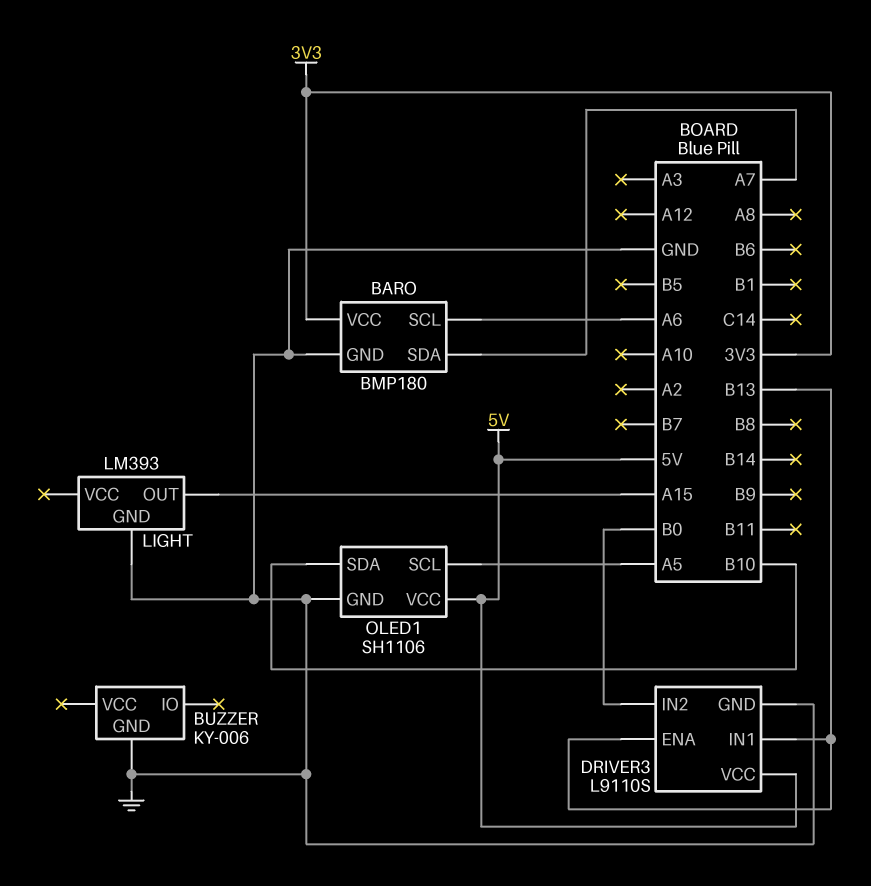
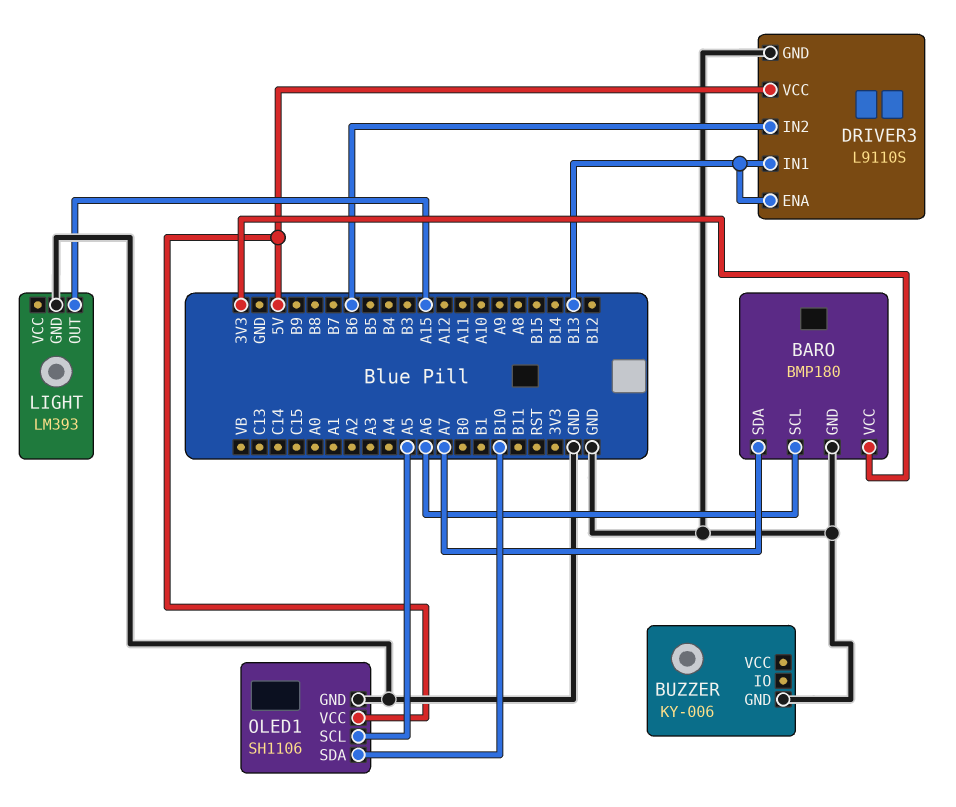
DRIVER3 pin IN2: B0 -> B6

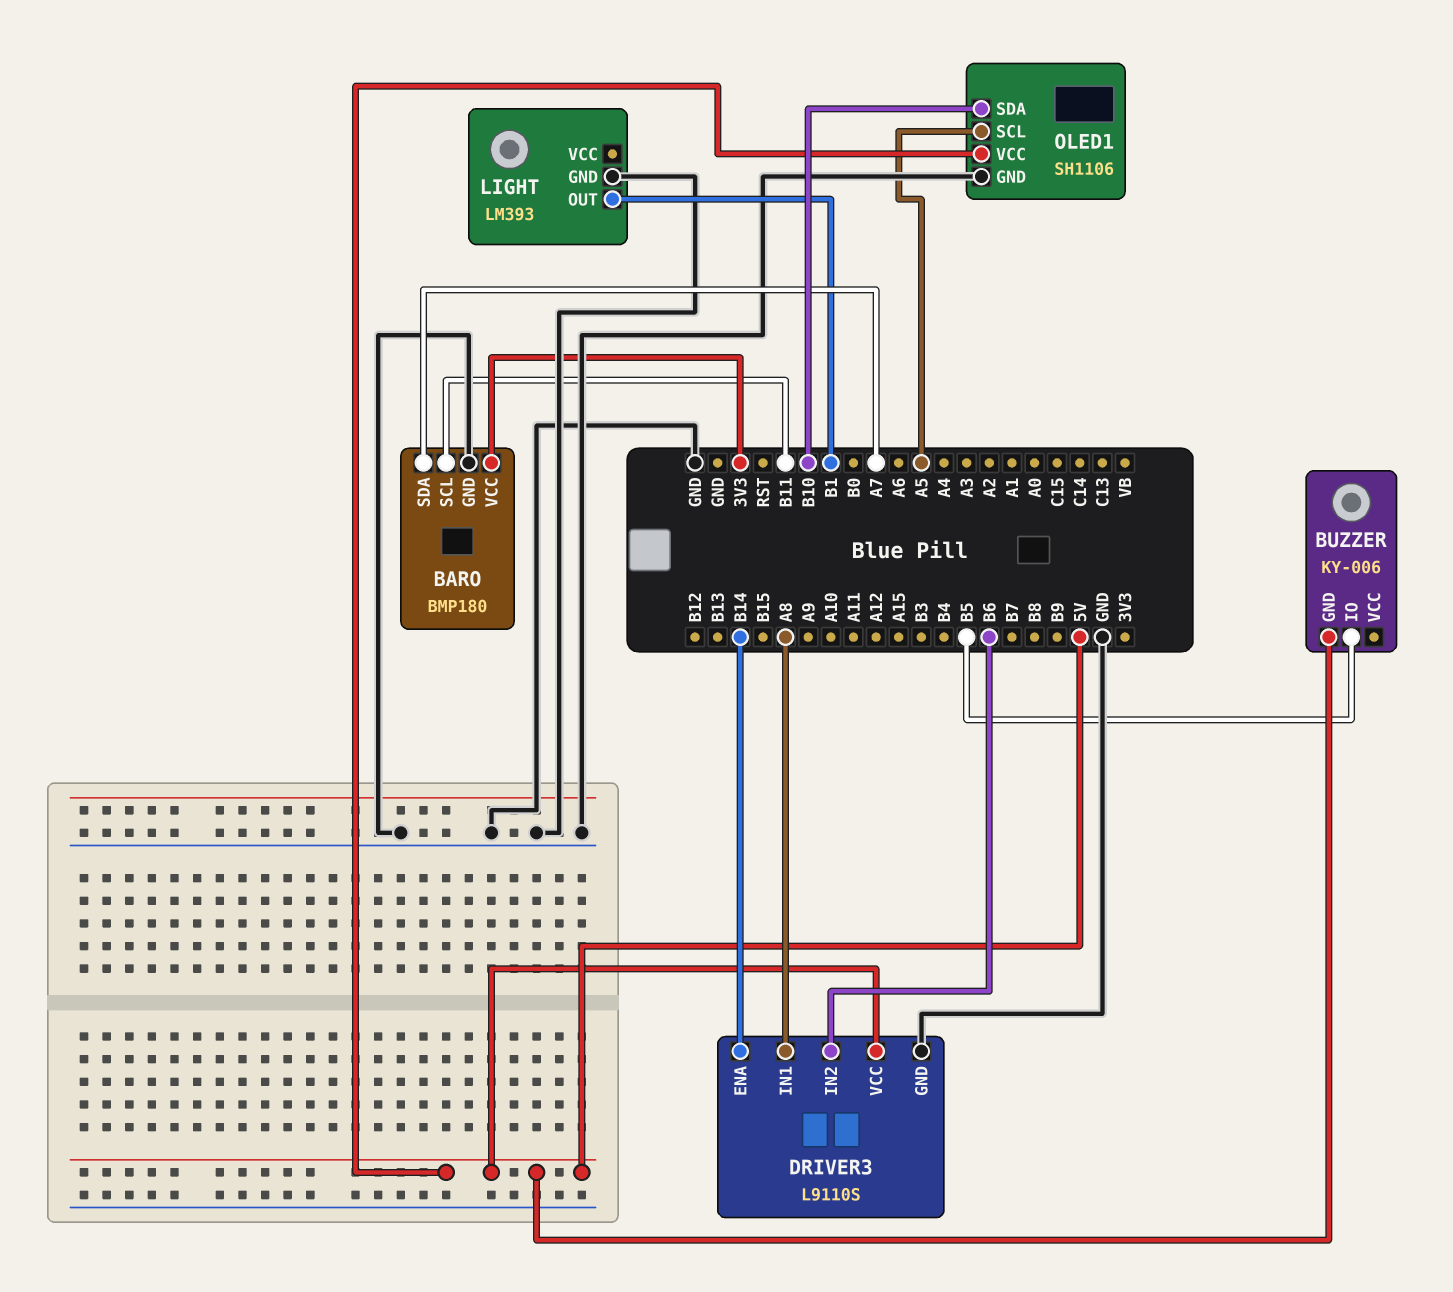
BARO pin SCL: A6 -> B11
BUZZER pin GND: GND -> 5V
BUZZER pin IO: none -> B5
DRIVER3 pin ENA: B13 -> B14
DRIVER3 pin IN1: B13 -> A8
LIGHT pin OUT: A15 -> B1

